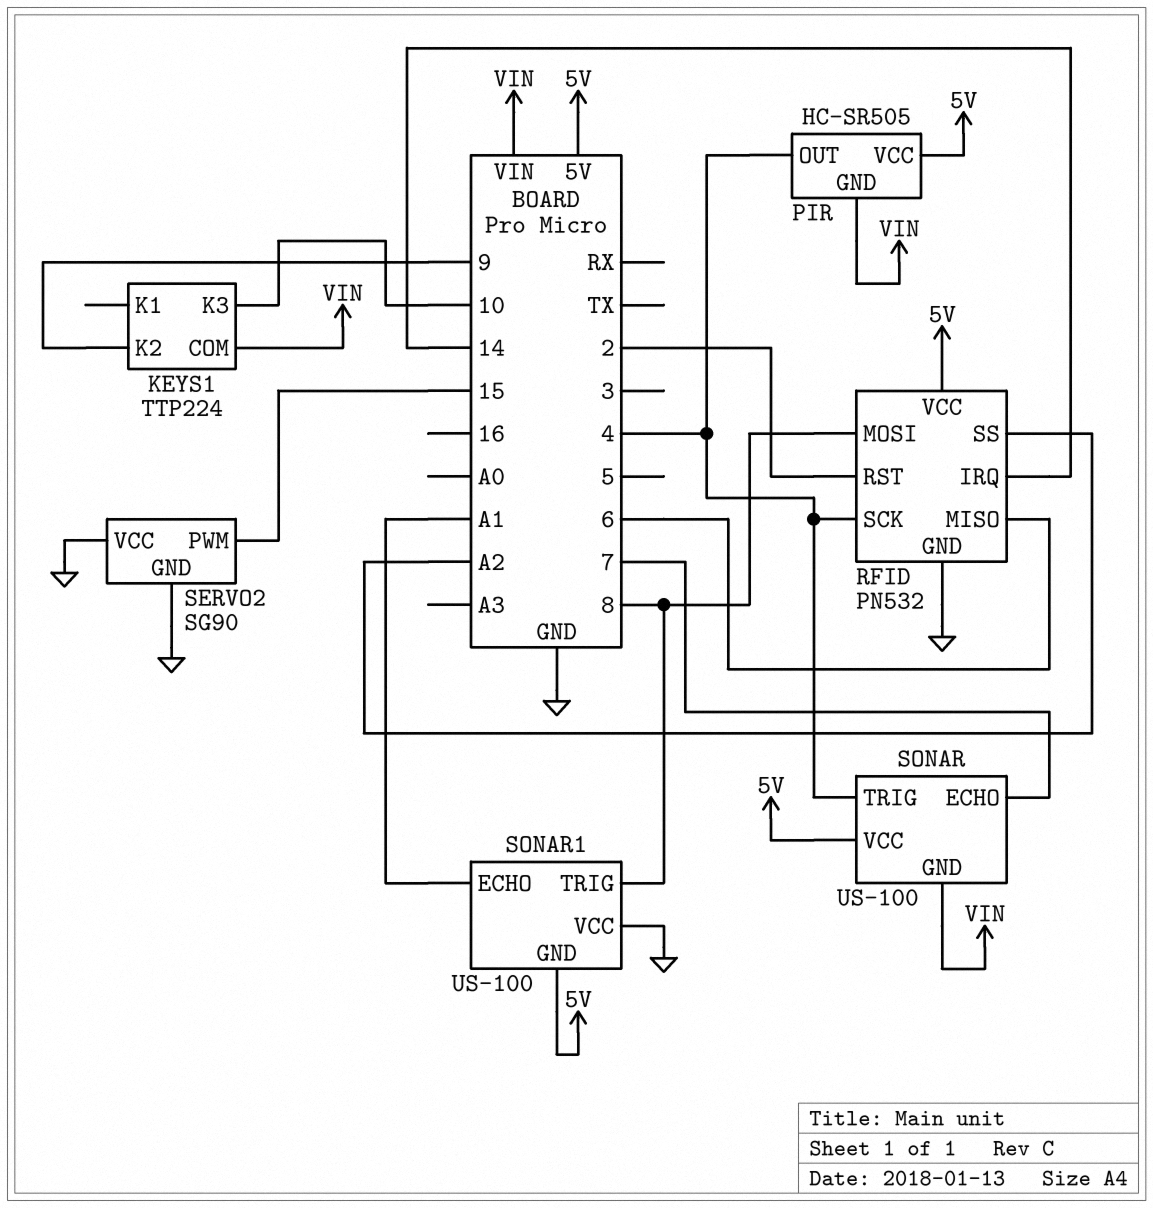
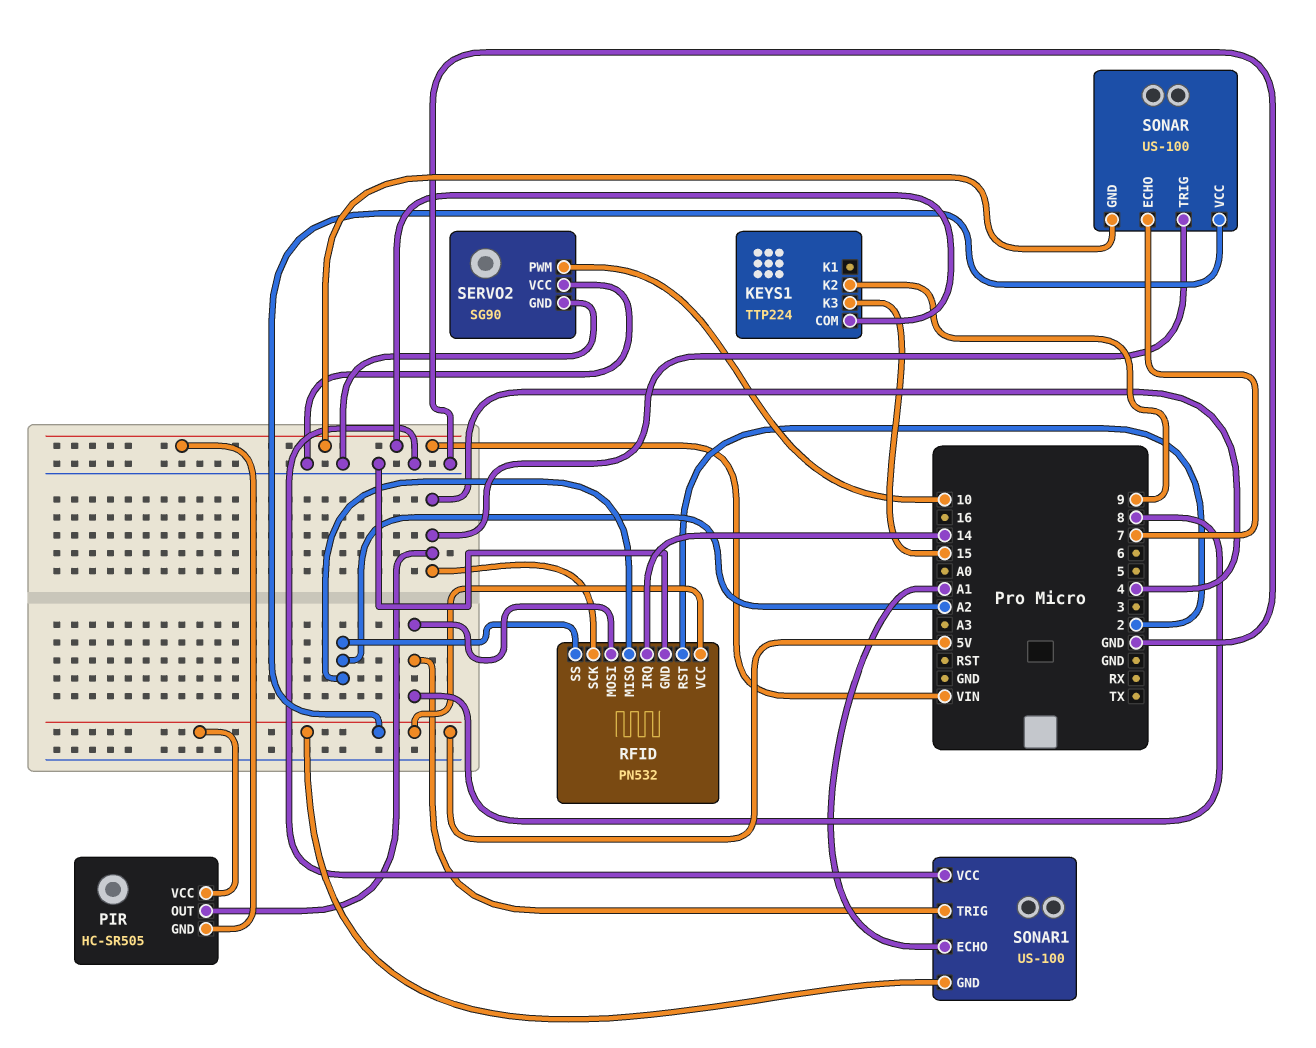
KEYS1 pin K3: 10 -> 15
RFID pin MISO: 6 -> A2
SERVO2 pin PWM: 15 -> 10

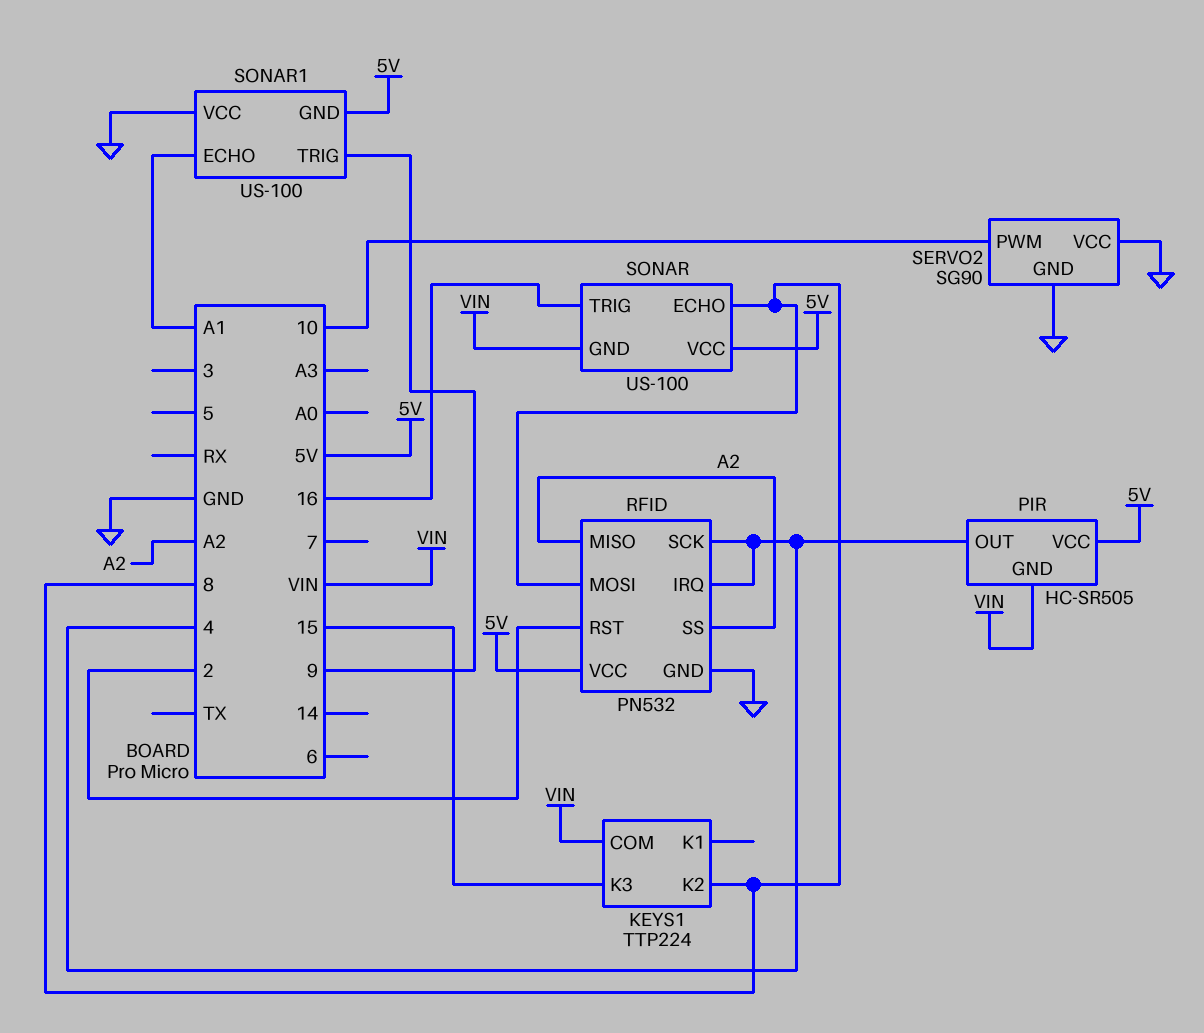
KEYS1 pin K2: 9 -> 8
RFID pin IRQ: 14 -> 4
SONAR pin ECHO: 7 -> 8
SONAR pin TRIG: 4 -> 16
SONAR1 pin TRIG: 8 -> 9

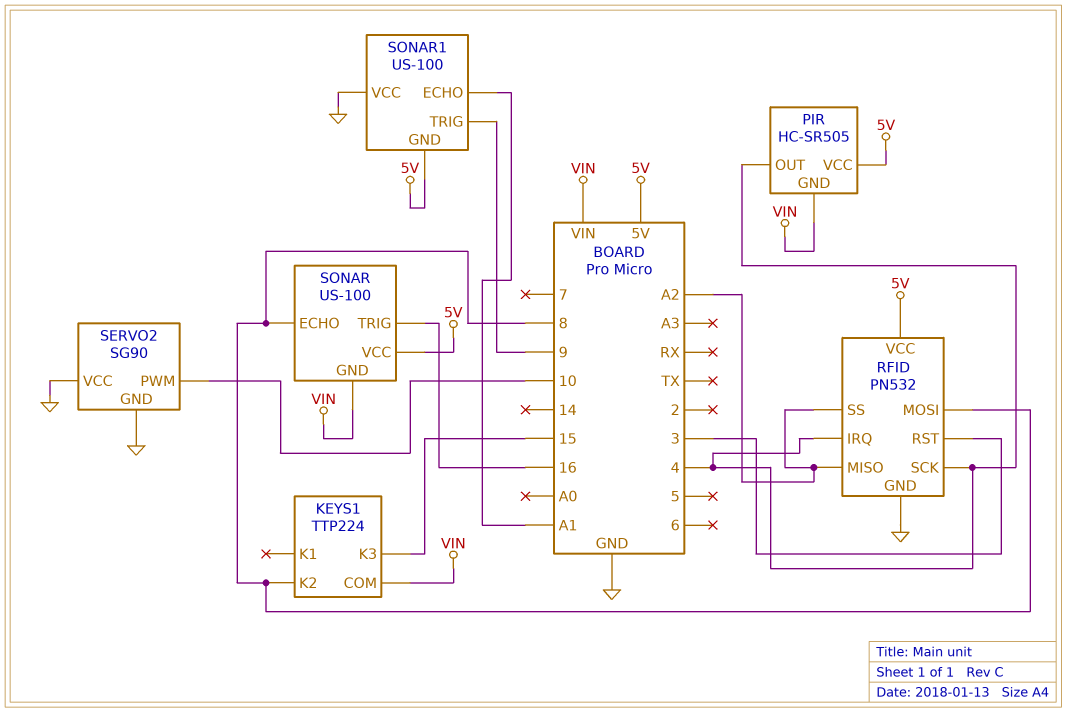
RFID pin RST: 2 -> 3

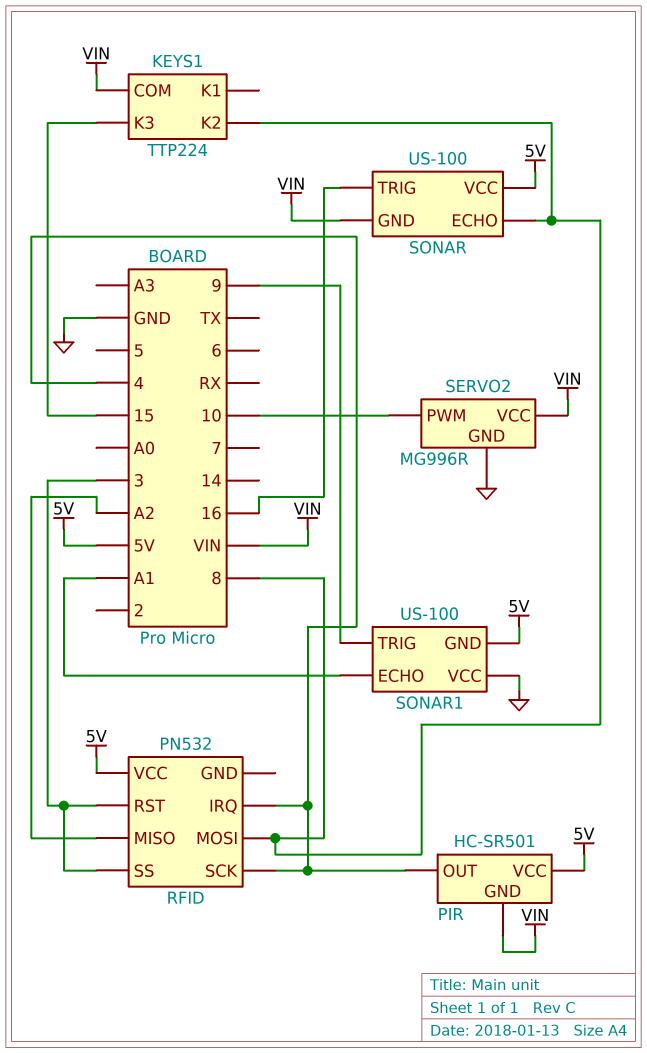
PIR: HC-SR505 -> HC-SR501
RFID pin GND: GND -> none
RFID pin SS: A2 -> 3
SERVO2: SG90 -> MG996R
SERVO2 pin VCC: GND -> VIN

